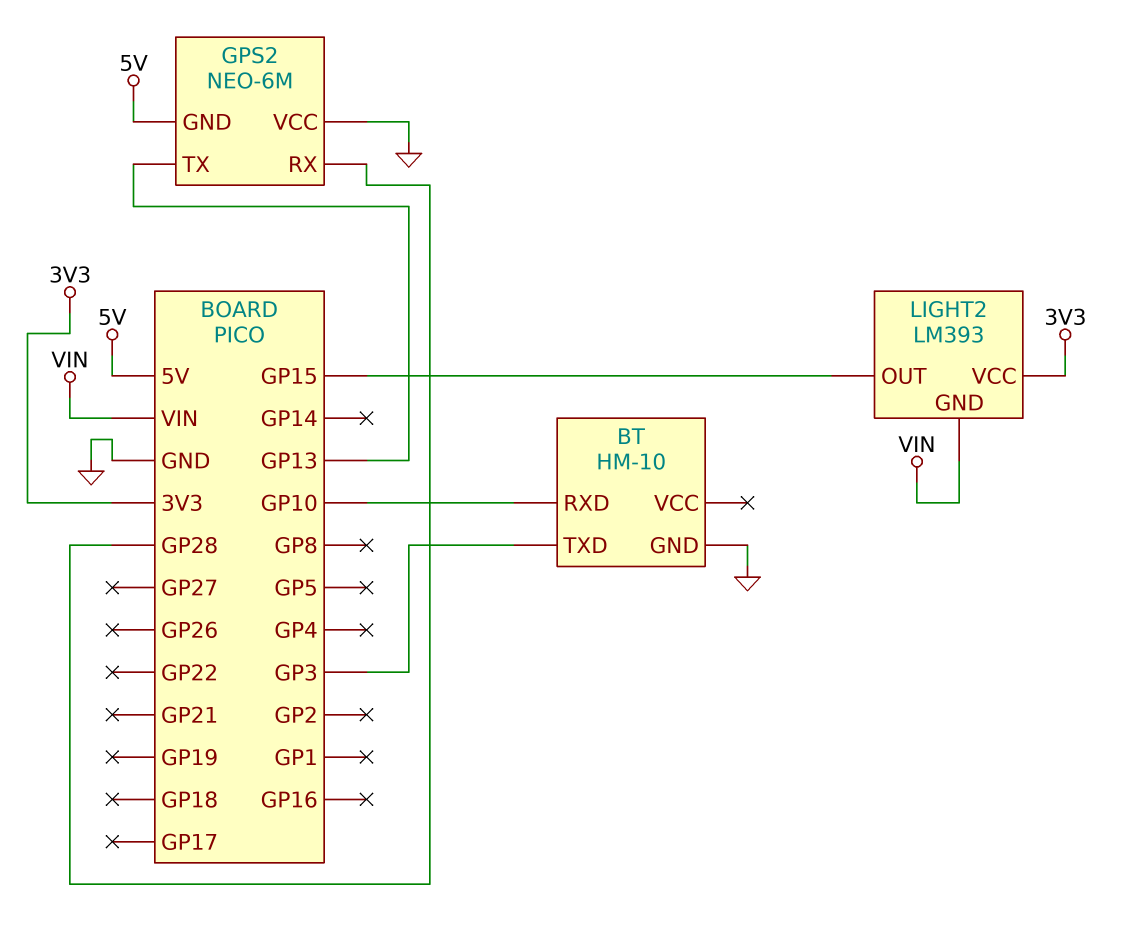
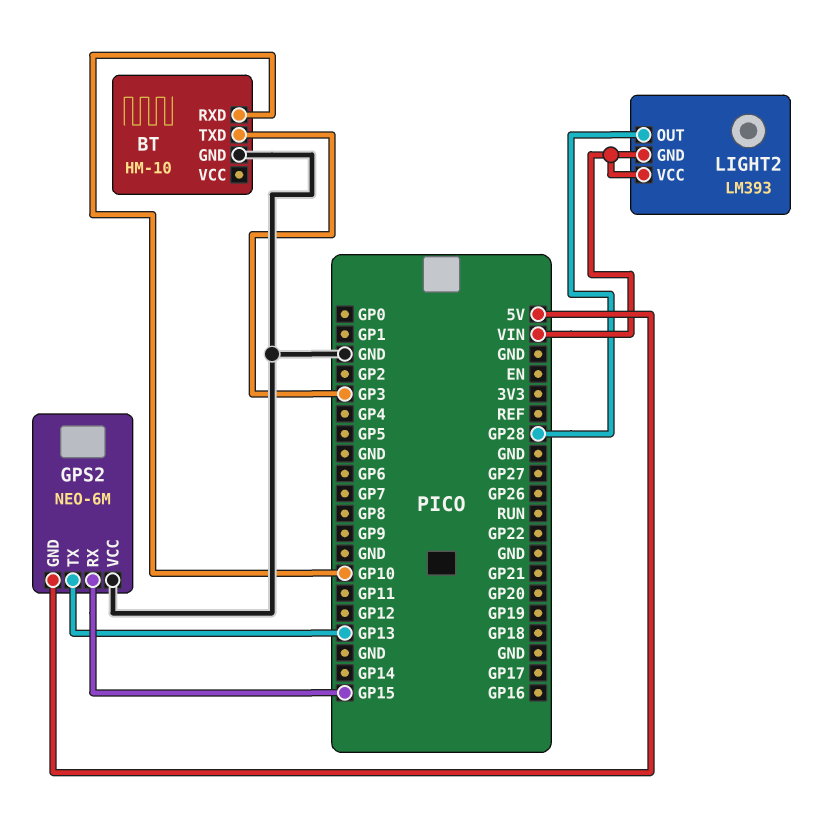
GPS2 pin RX: GP28 -> GP15
LIGHT2 pin OUT: GP15 -> GP28
LIGHT2 pin VCC: 3V3 -> VIN

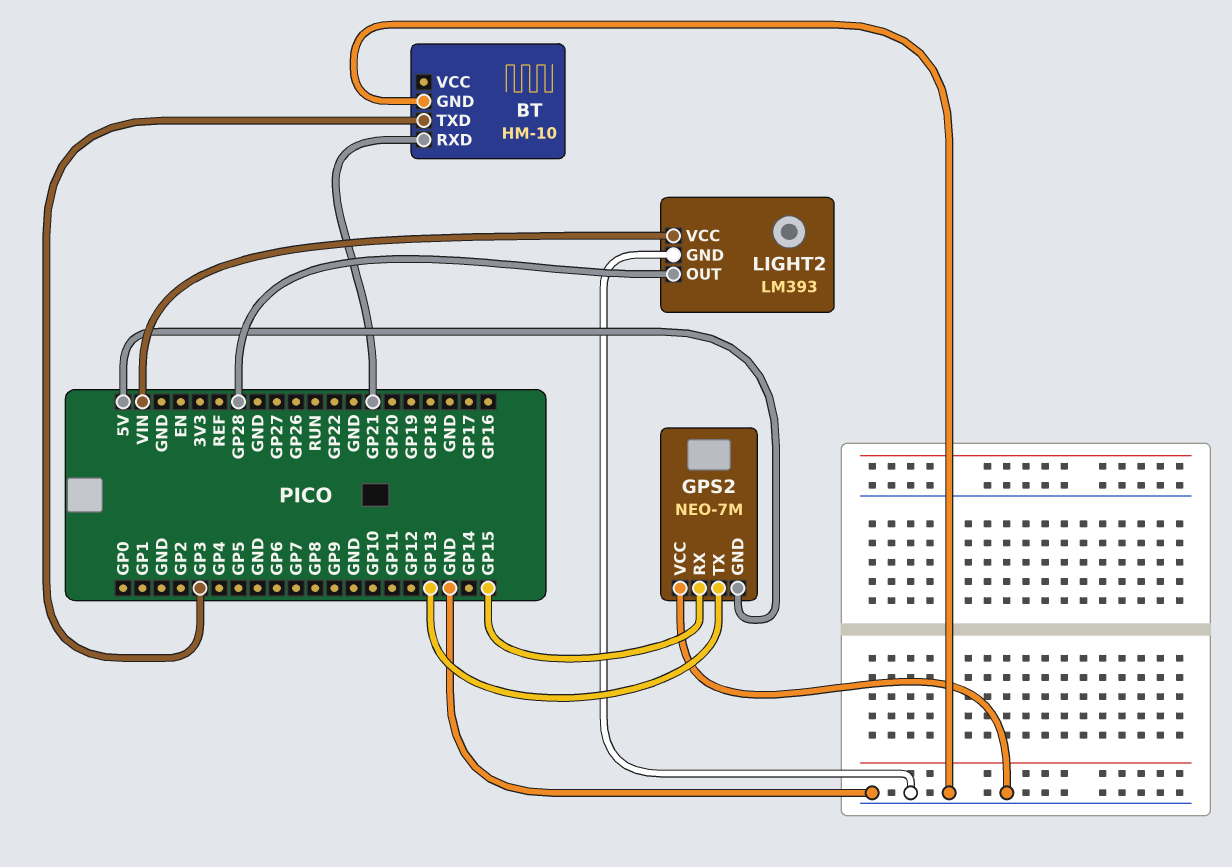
BT pin RXD: GP10 -> GP21
GPS2: NEO-6M -> NEO-7M
LIGHT2 pin GND: VIN -> GND

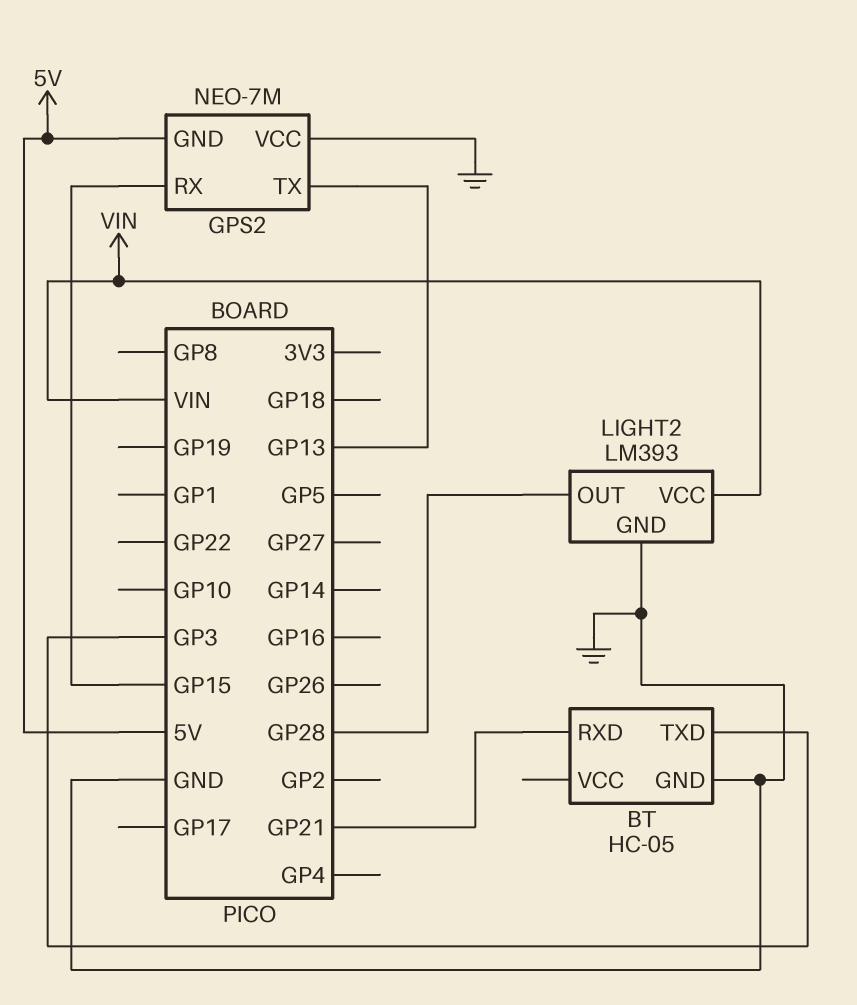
BT: HM-10 -> HC-05

